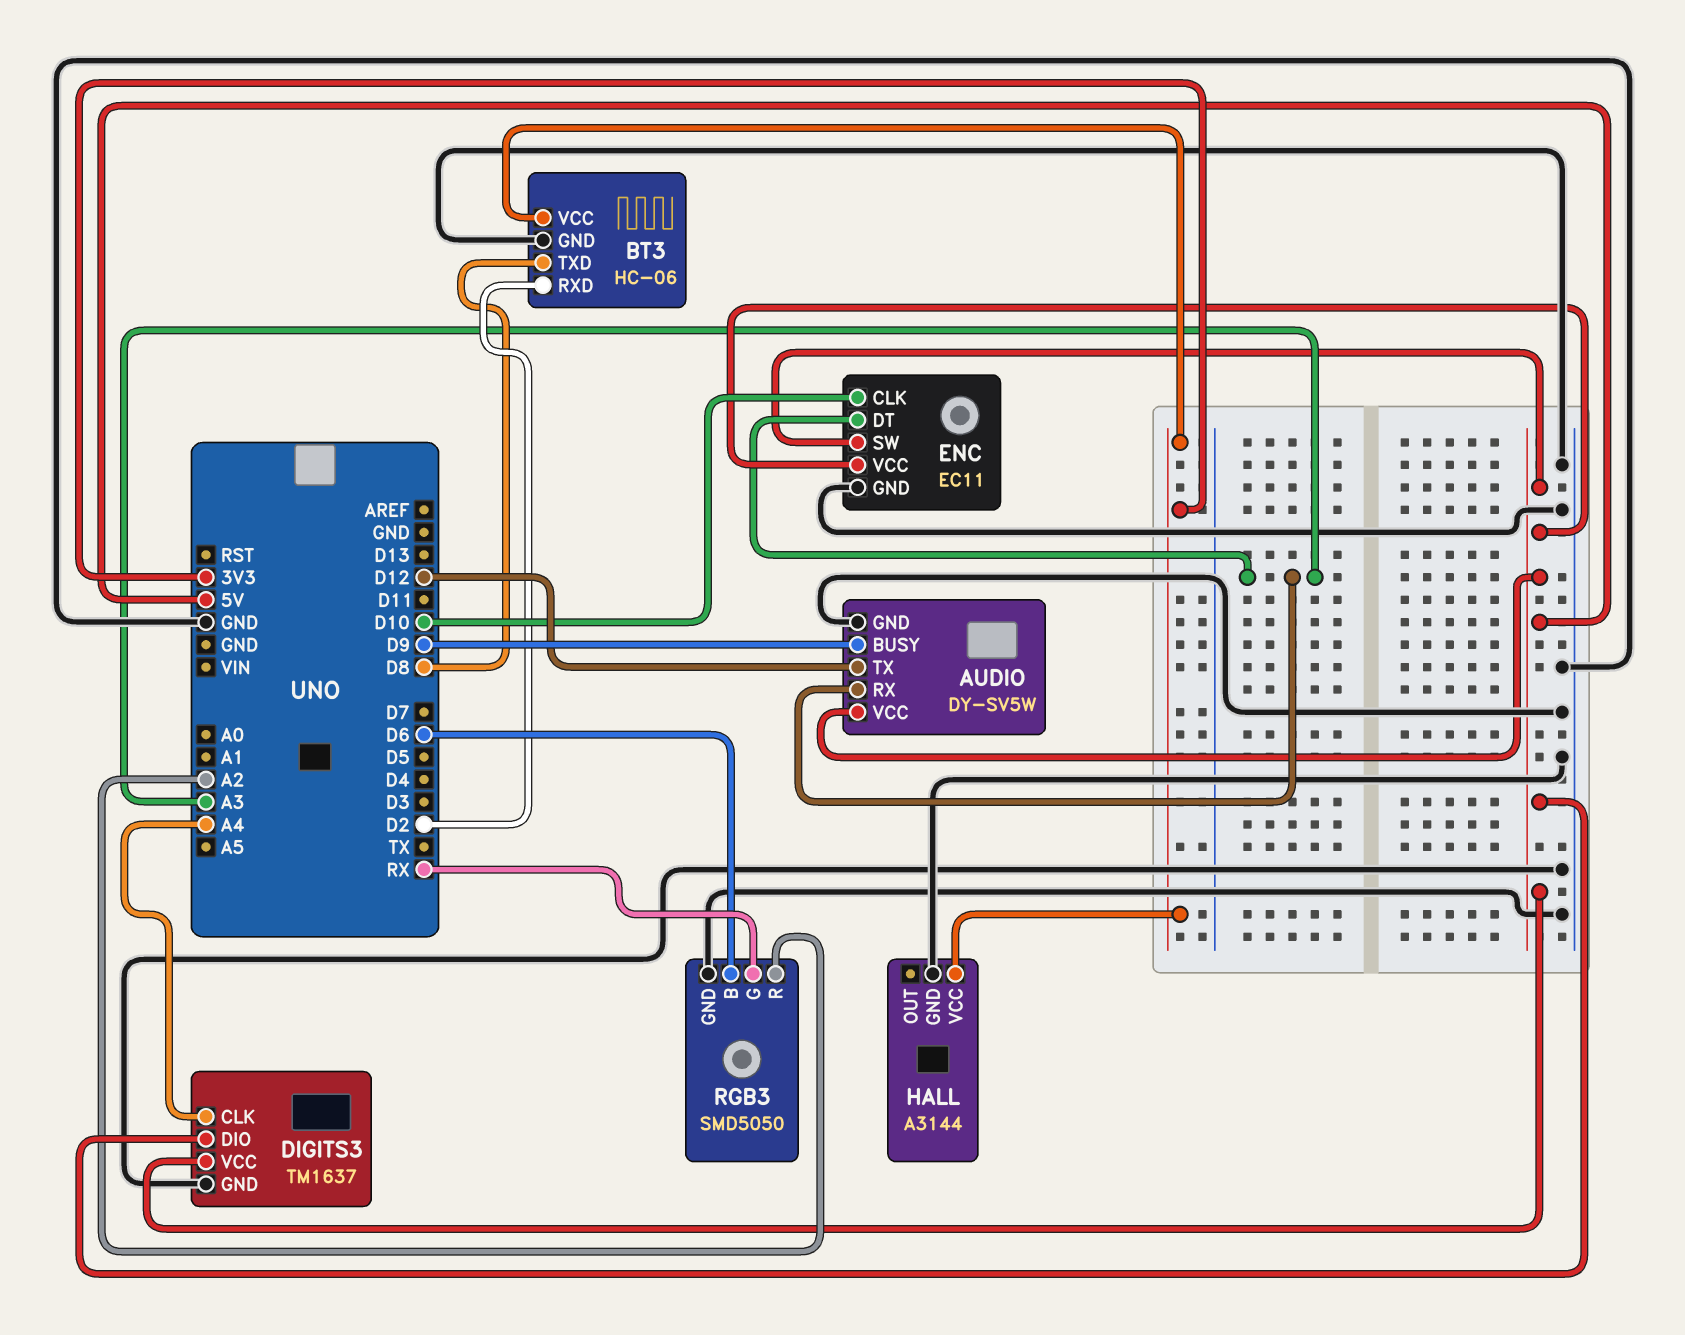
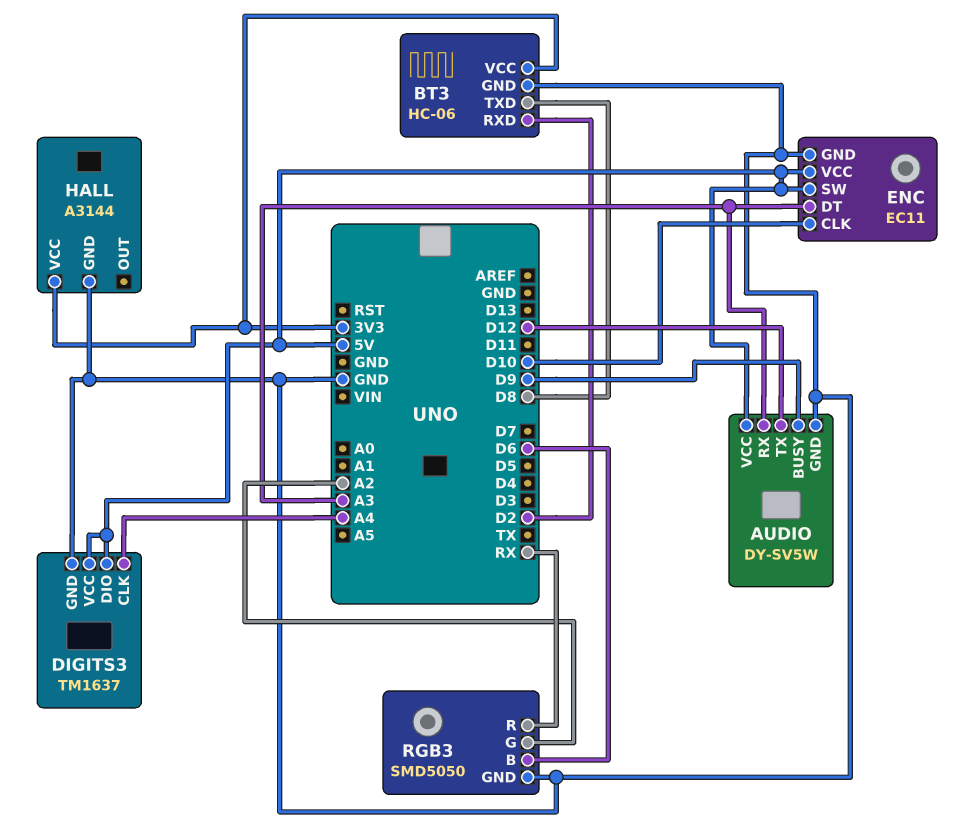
RGB3 pin G: RX -> A2
RGB3 pin R: A2 -> RX

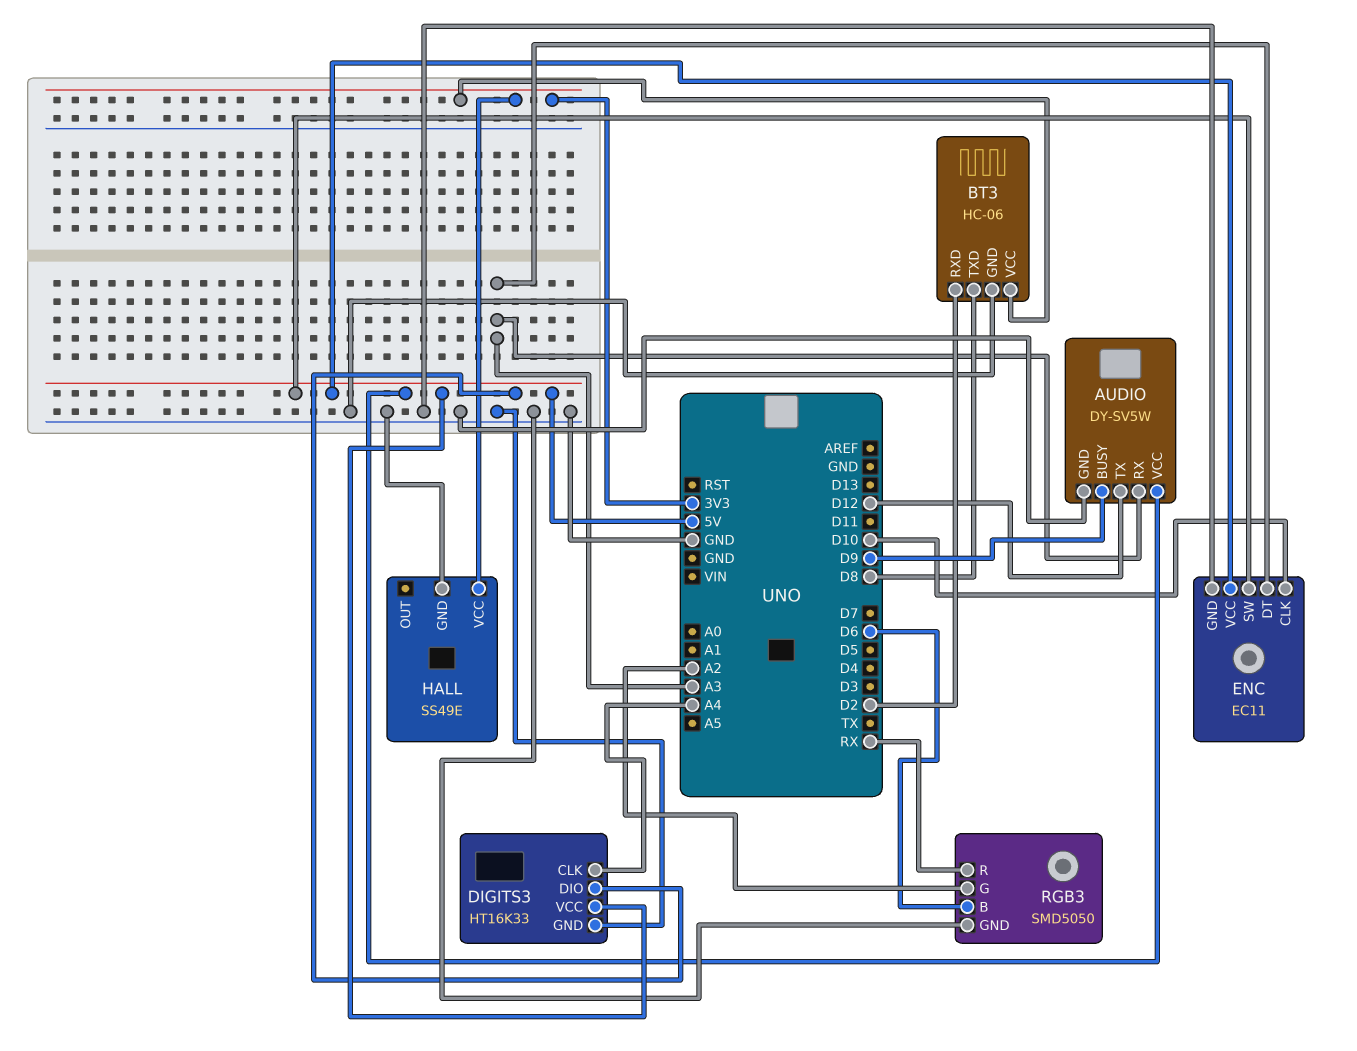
DIGITS3: TM1637 -> HT16K33
HALL: A3144 -> SS49E

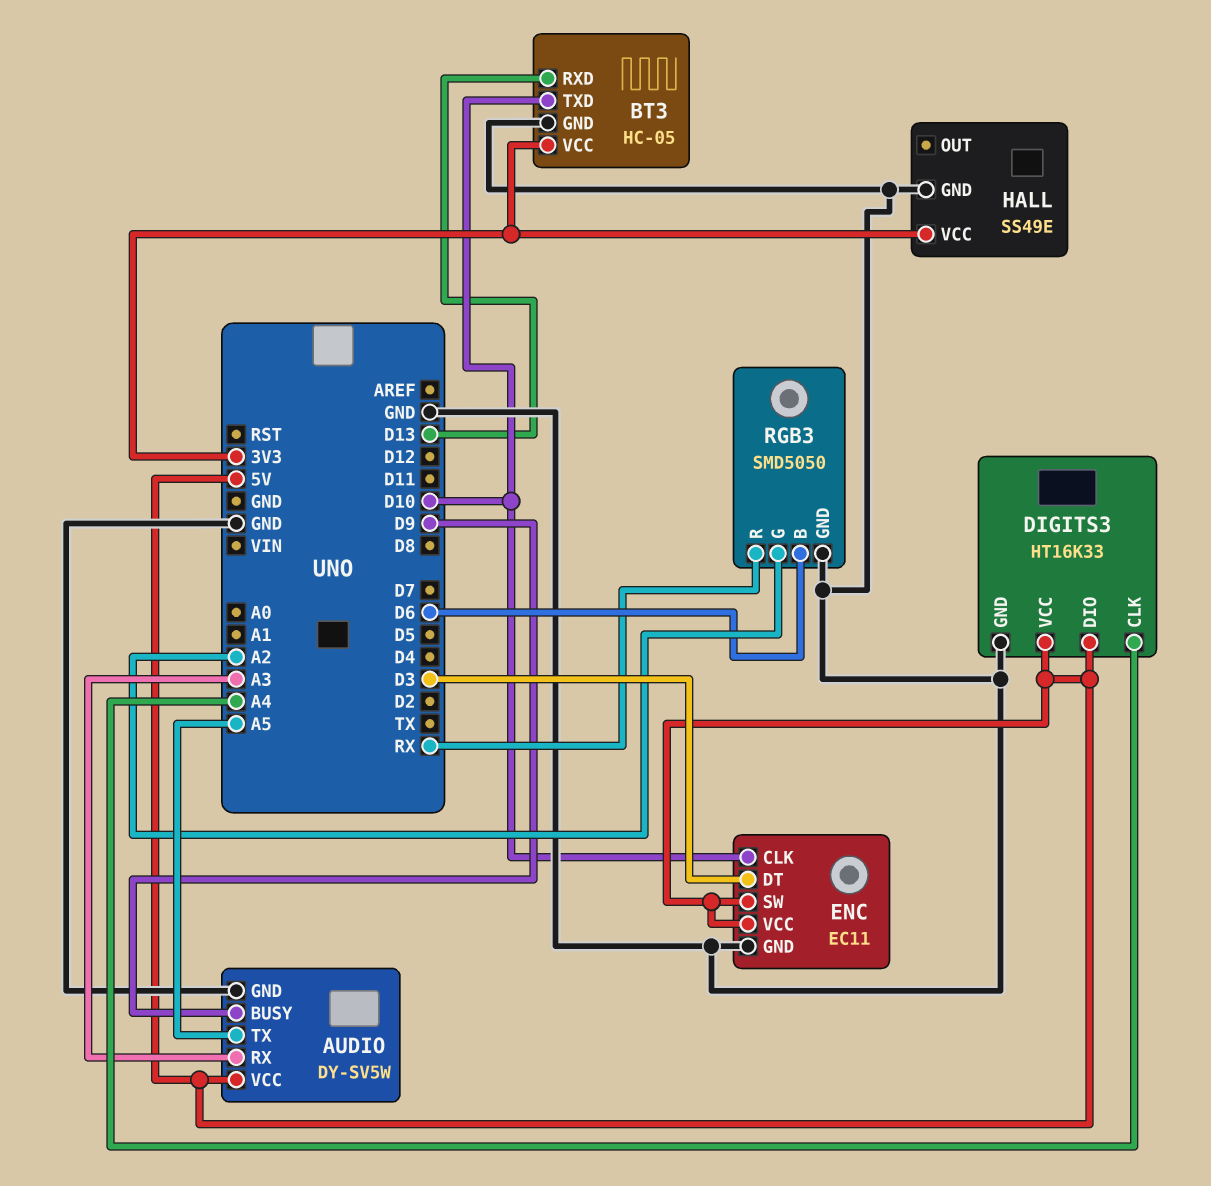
AUDIO pin TX: D12 -> A5
BT3: HC-06 -> HC-05
BT3 pin RXD: D2 -> D13
BT3 pin TXD: D8 -> D10
ENC pin DT: A3 -> D3

